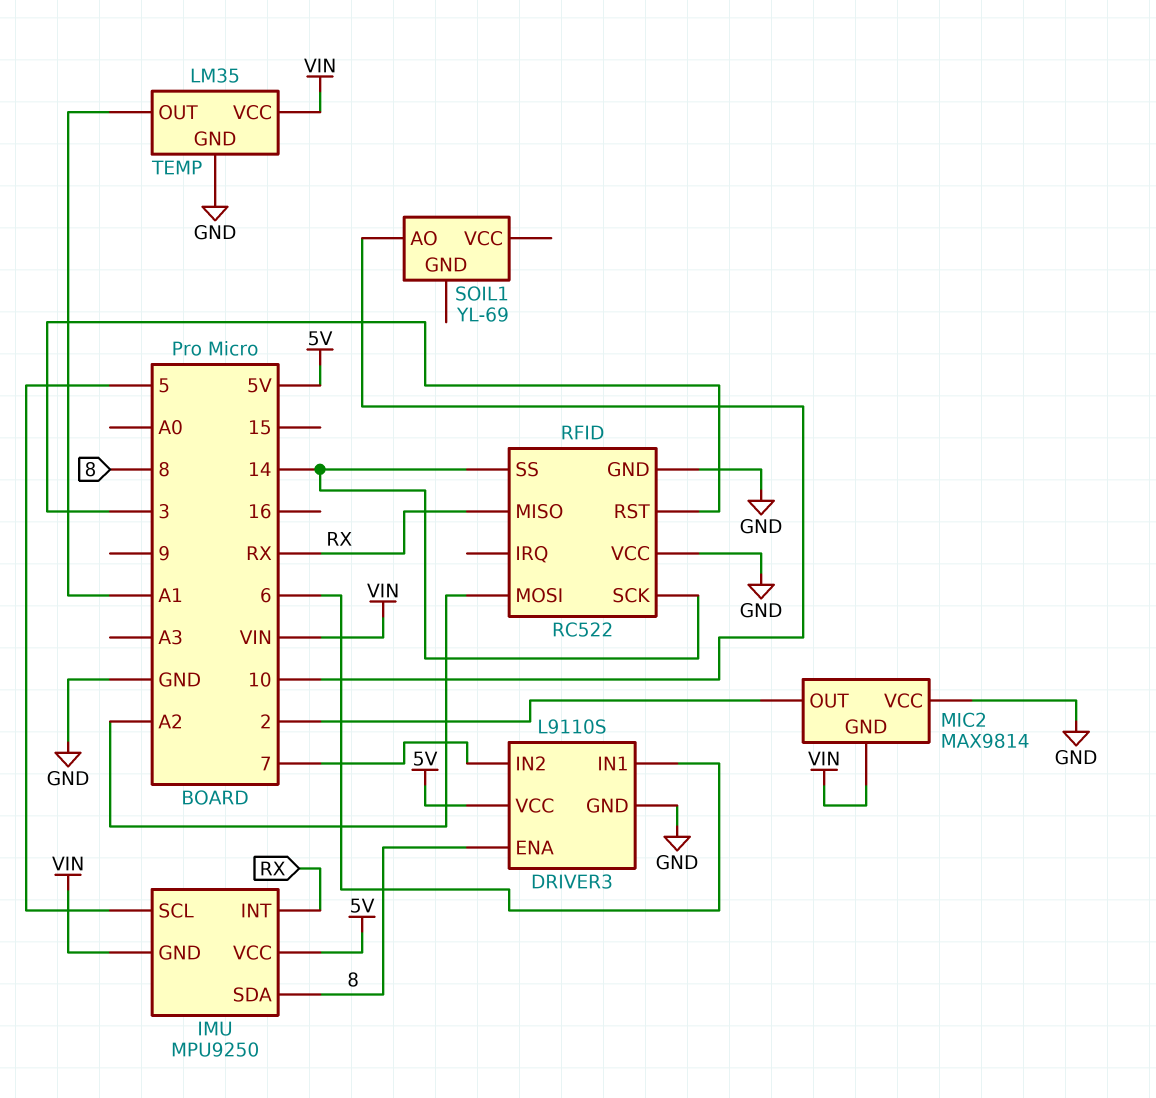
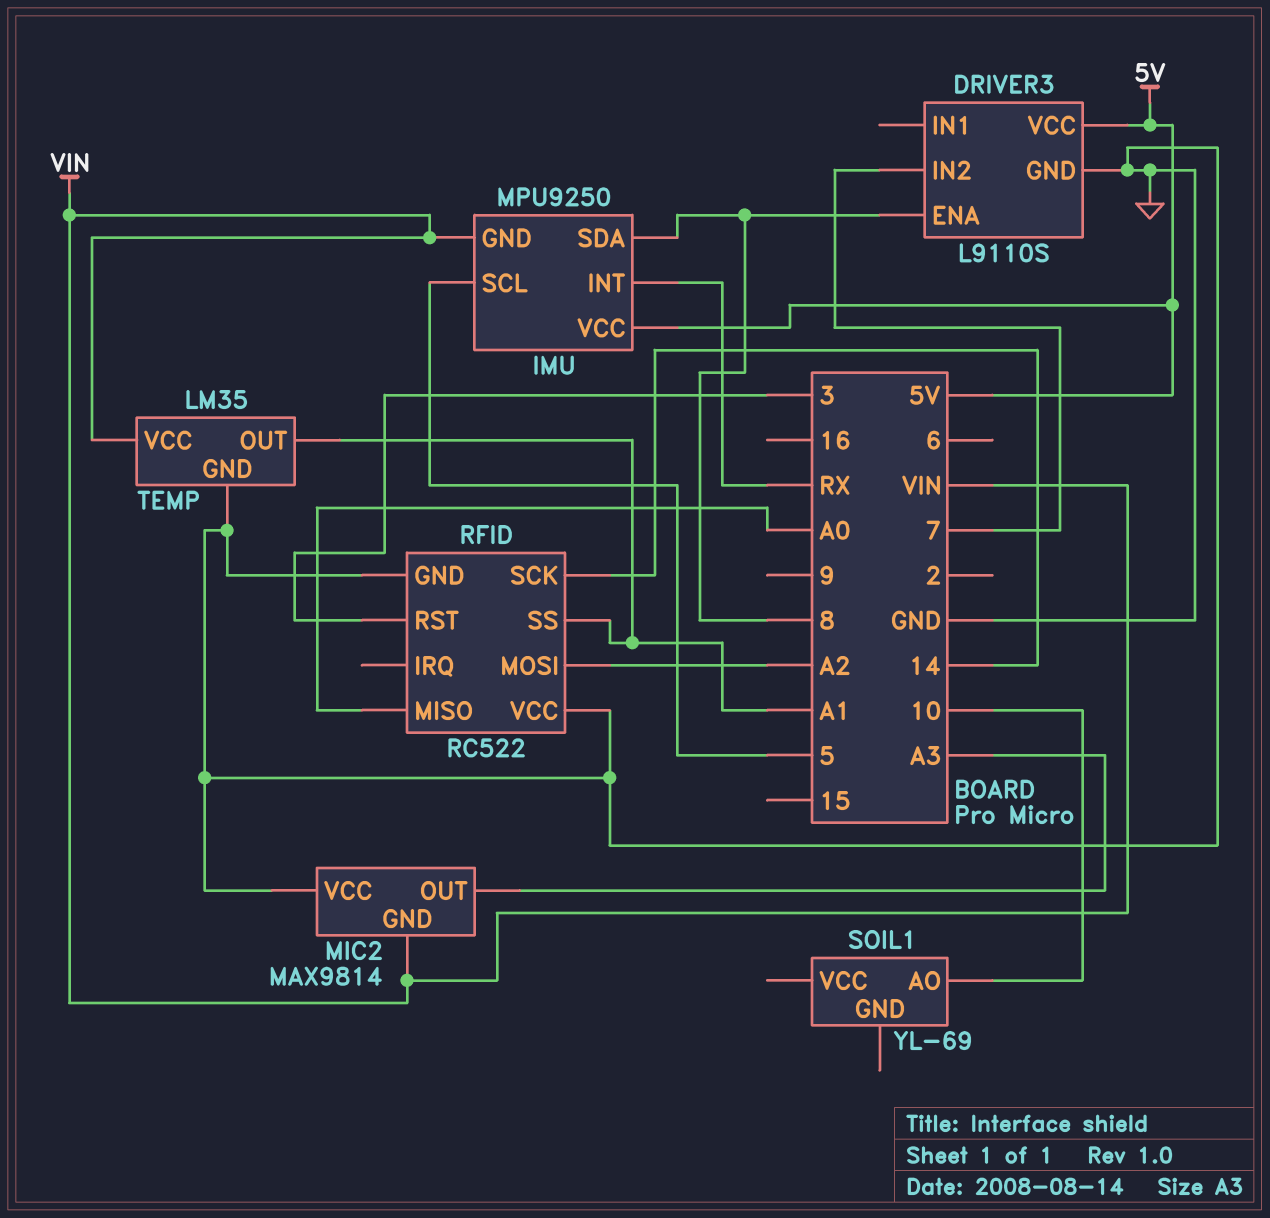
DRIVER3 pin IN1: 6 -> none
MIC2 pin OUT: 2 -> A3
RFID pin MISO: RX -> A0
RFID pin SS: 14 -> A1

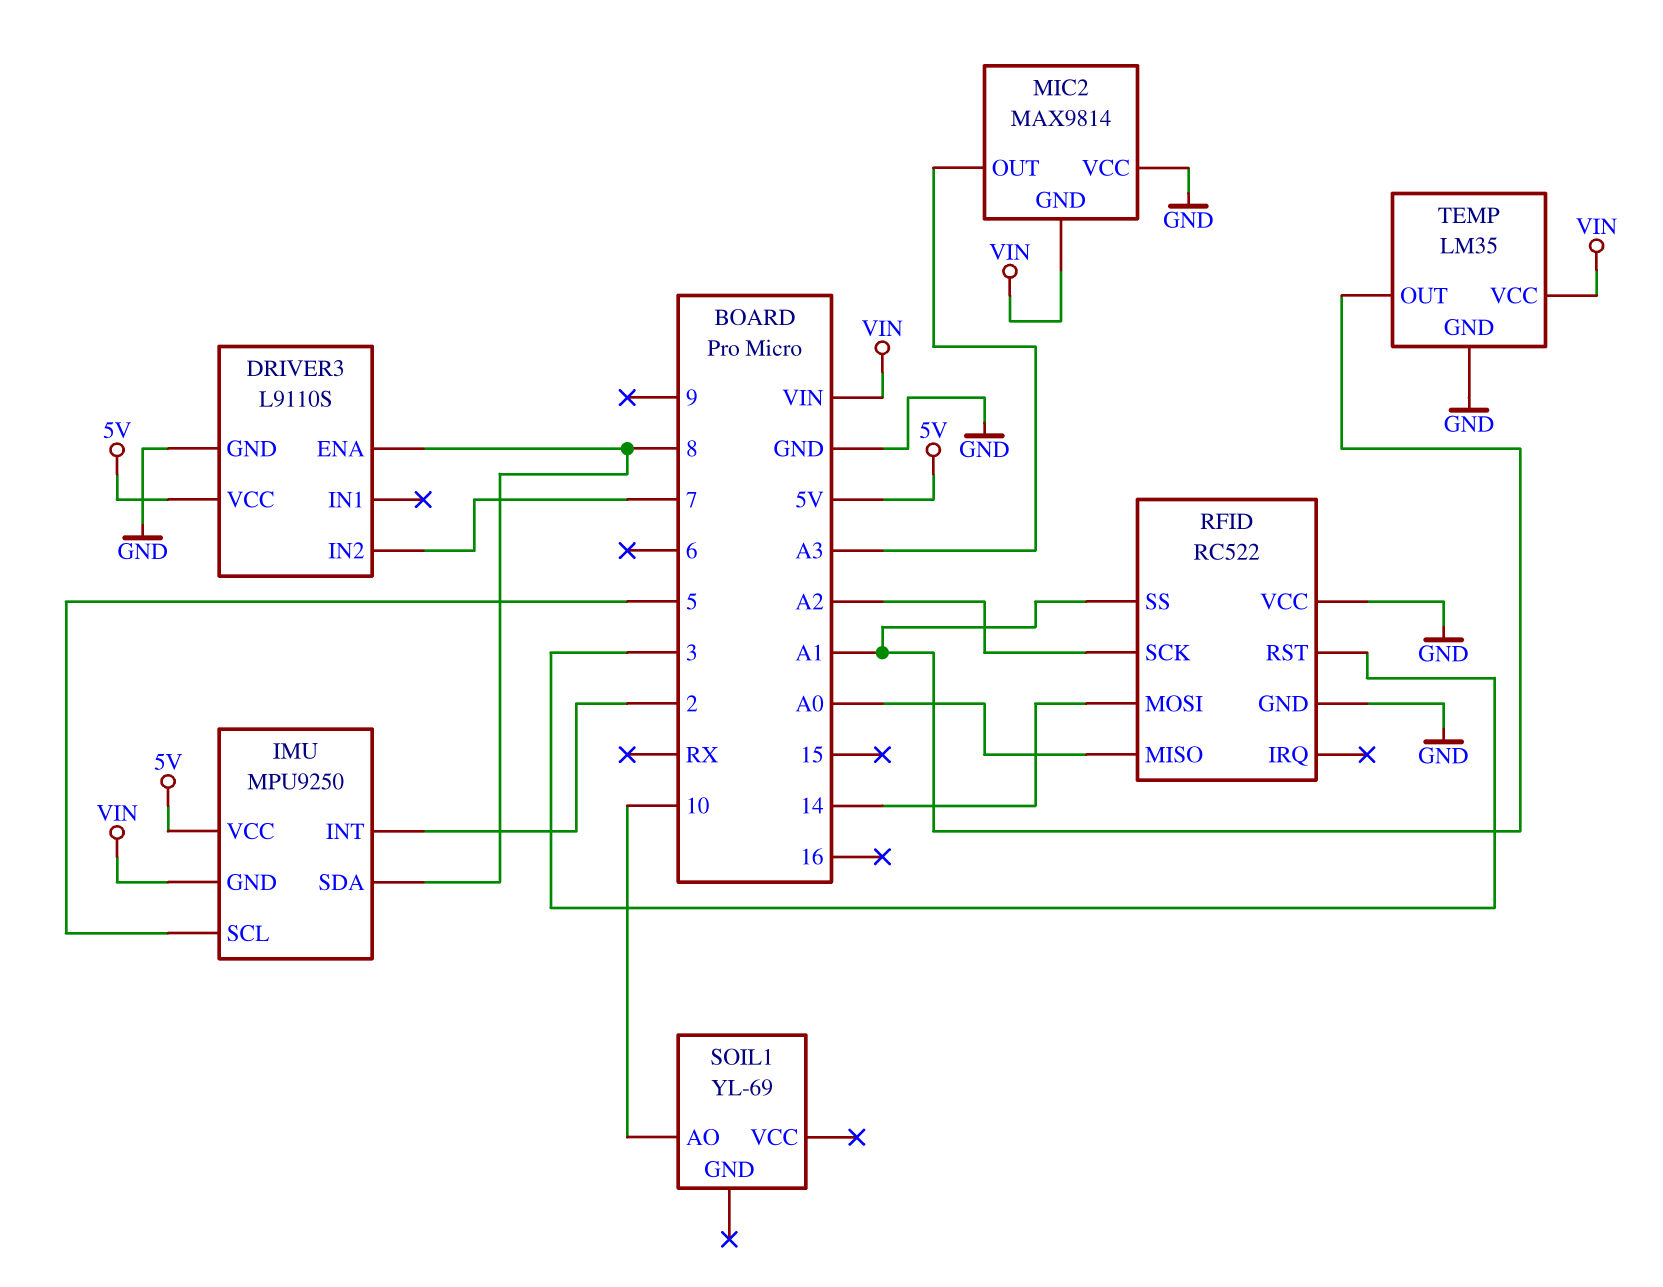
IMU pin INT: RX -> 2
RFID pin MOSI: A2 -> 14
RFID pin SCK: 14 -> A2

